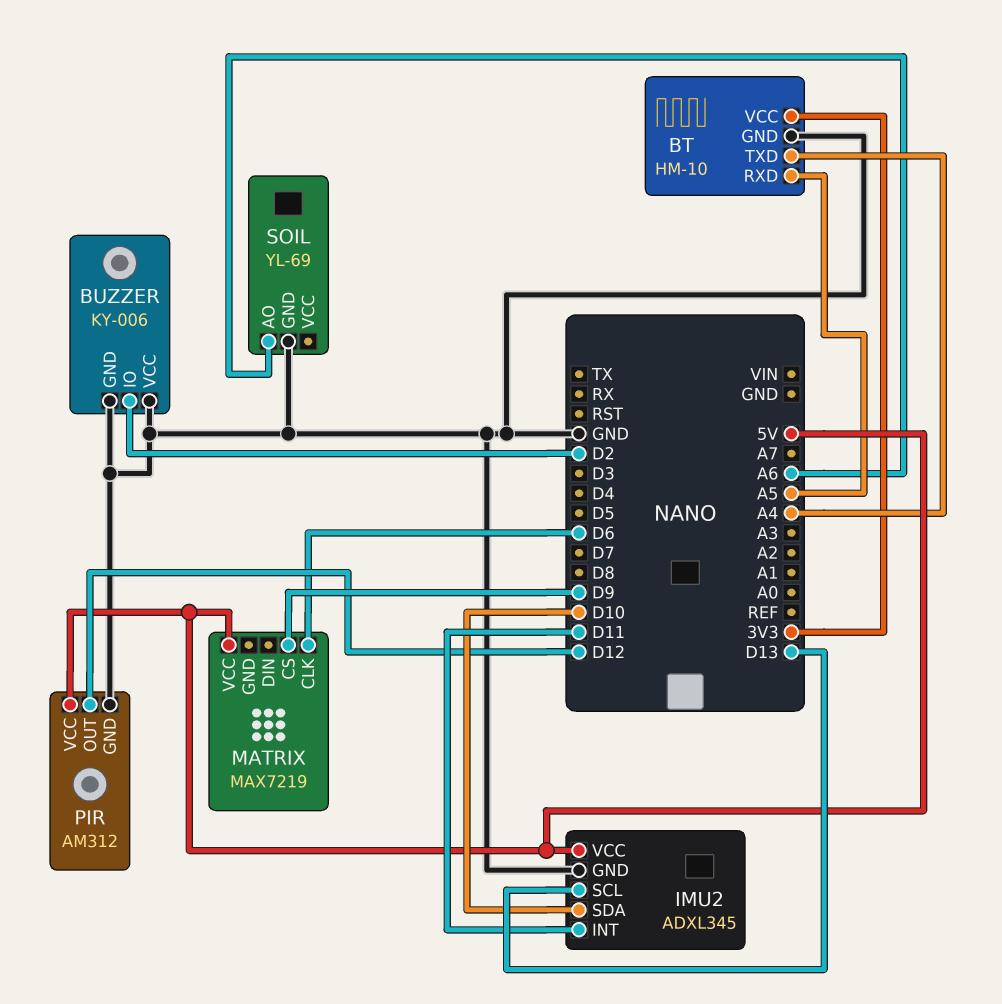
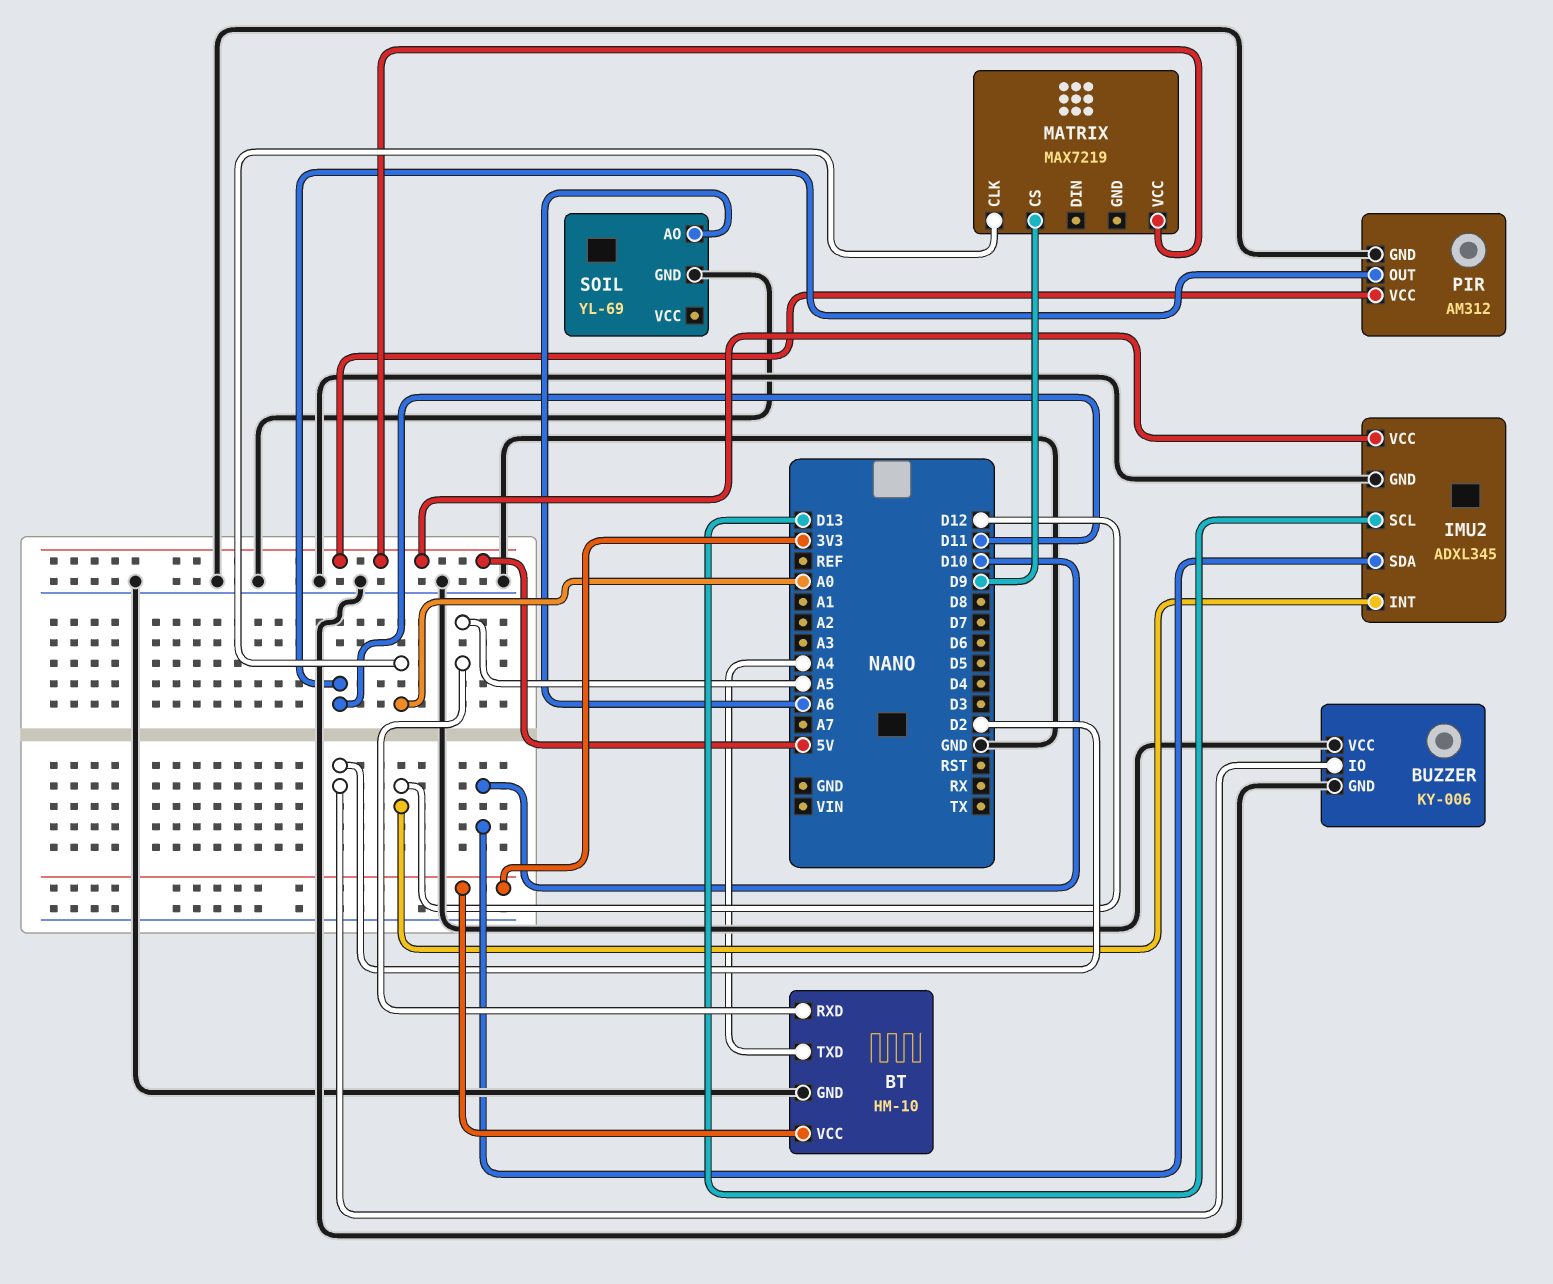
IMU2 pin INT: D11 -> D12
MATRIX pin CLK: D6 -> A0
PIR pin OUT: D12 -> D11

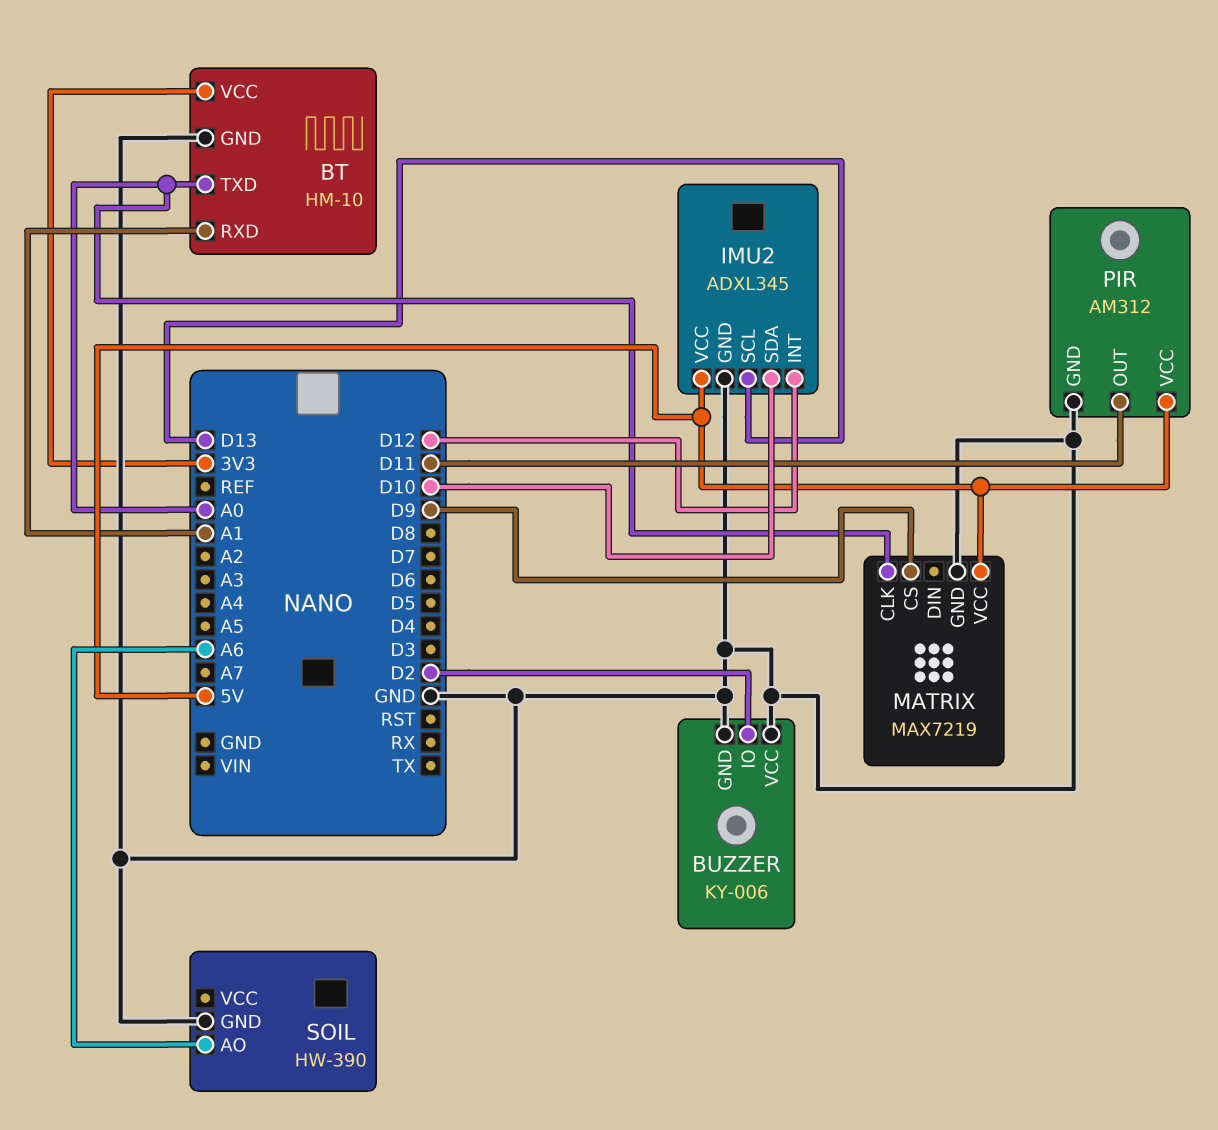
BT pin RXD: A5 -> A1
BT pin TXD: A4 -> A0
MATRIX pin GND: none -> GND
SOIL: YL-69 -> HW-390

